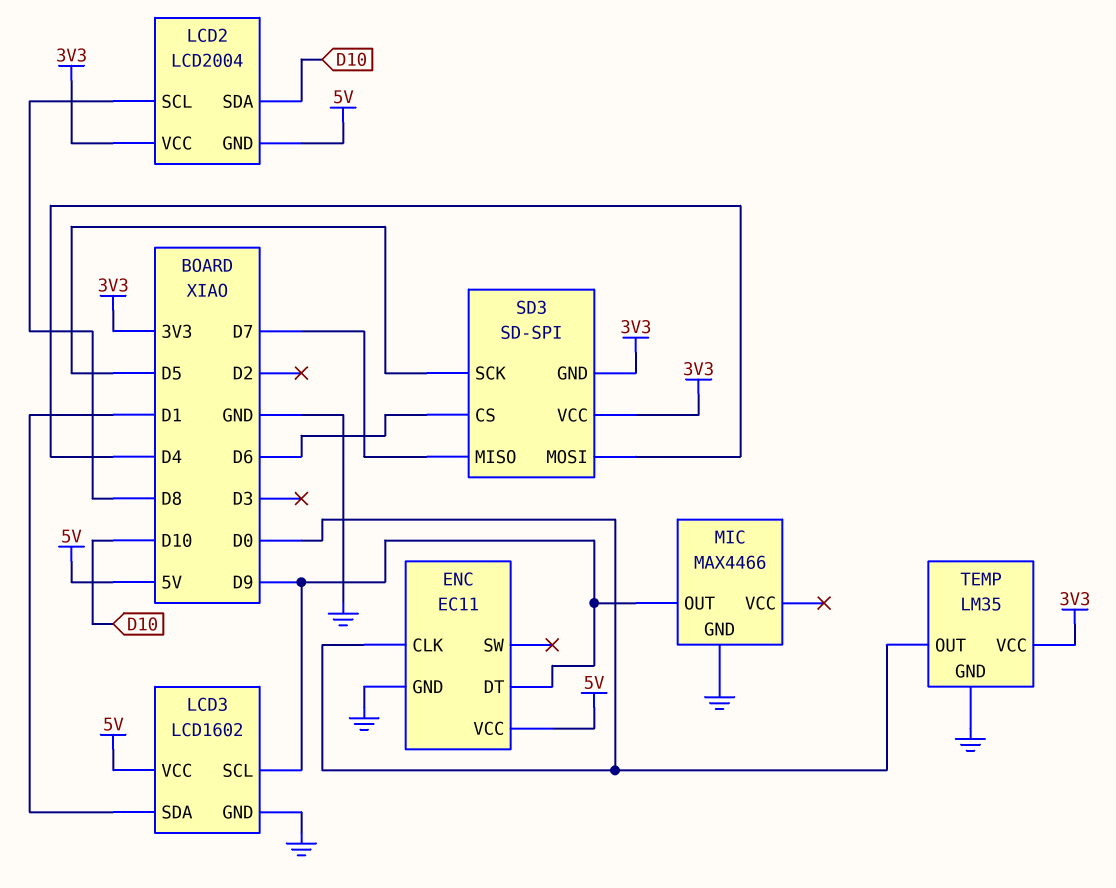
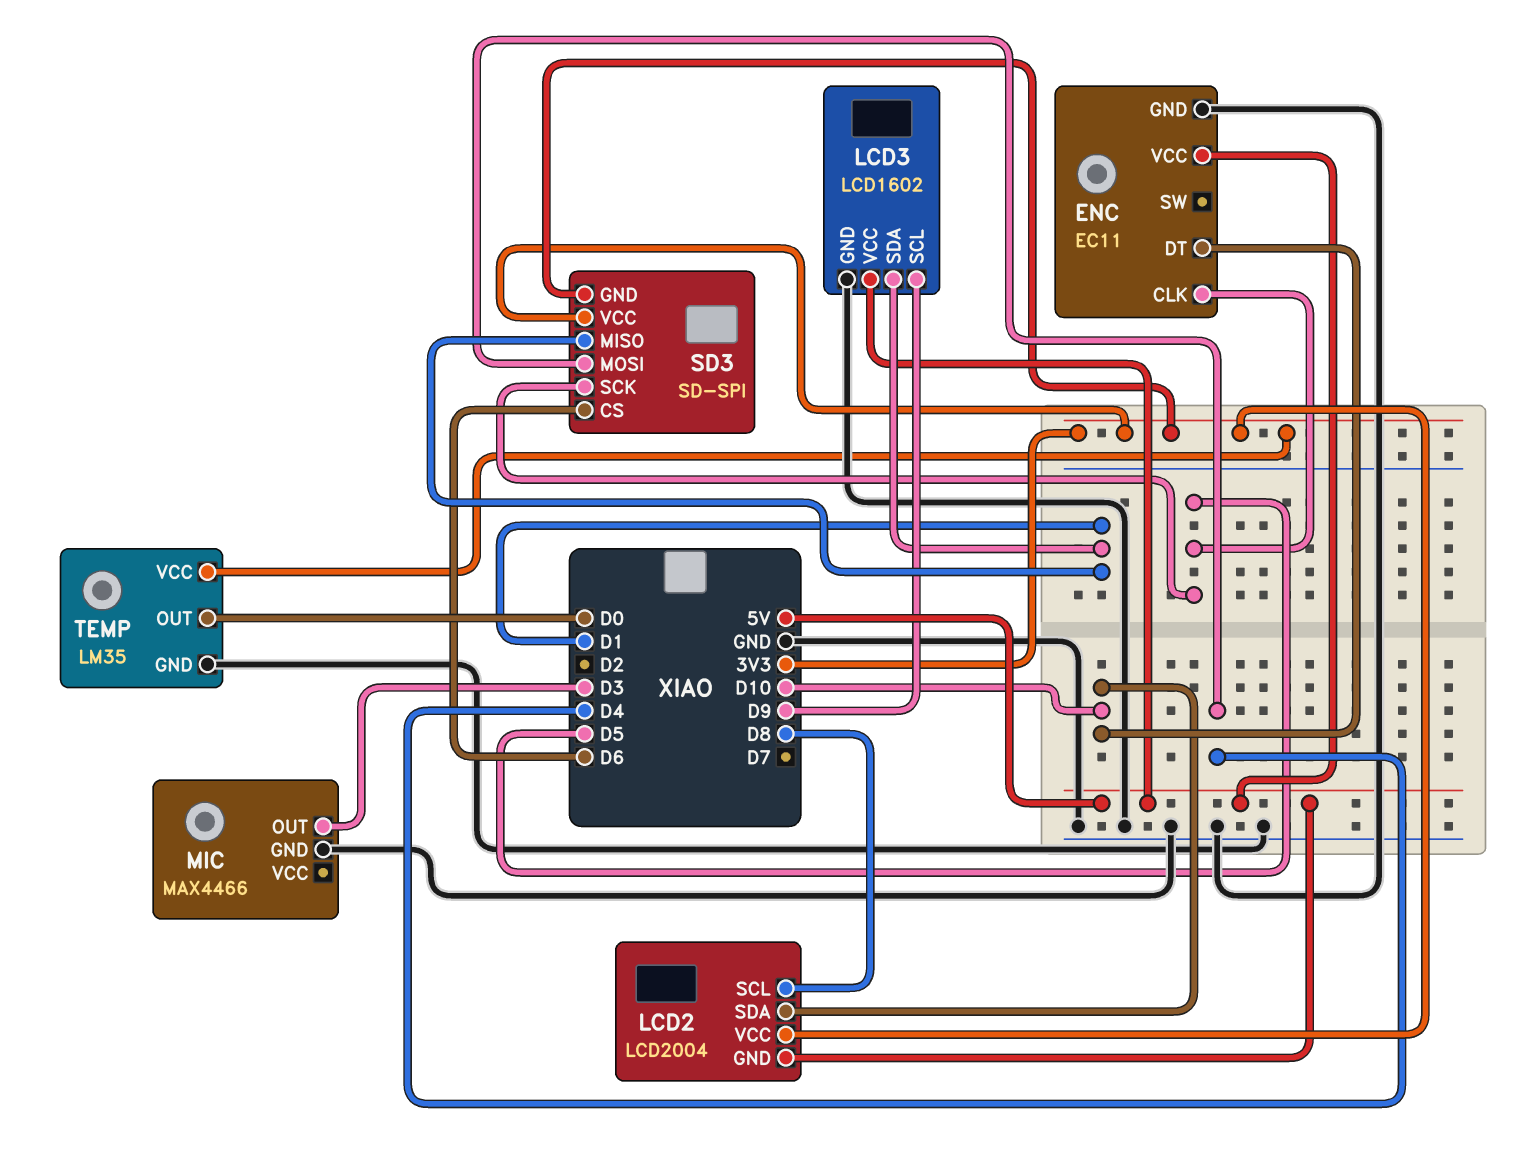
ENC pin CLK: D0 -> D5
ENC pin DT: D9 -> D10
MIC pin OUT: D9 -> D3
SD3 pin MISO: D7 -> D1

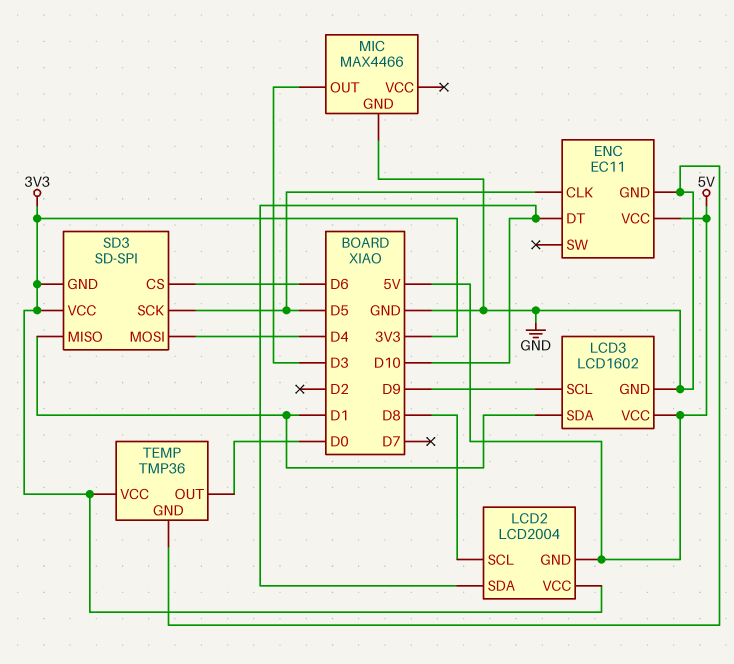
TEMP: LM35 -> TMP36

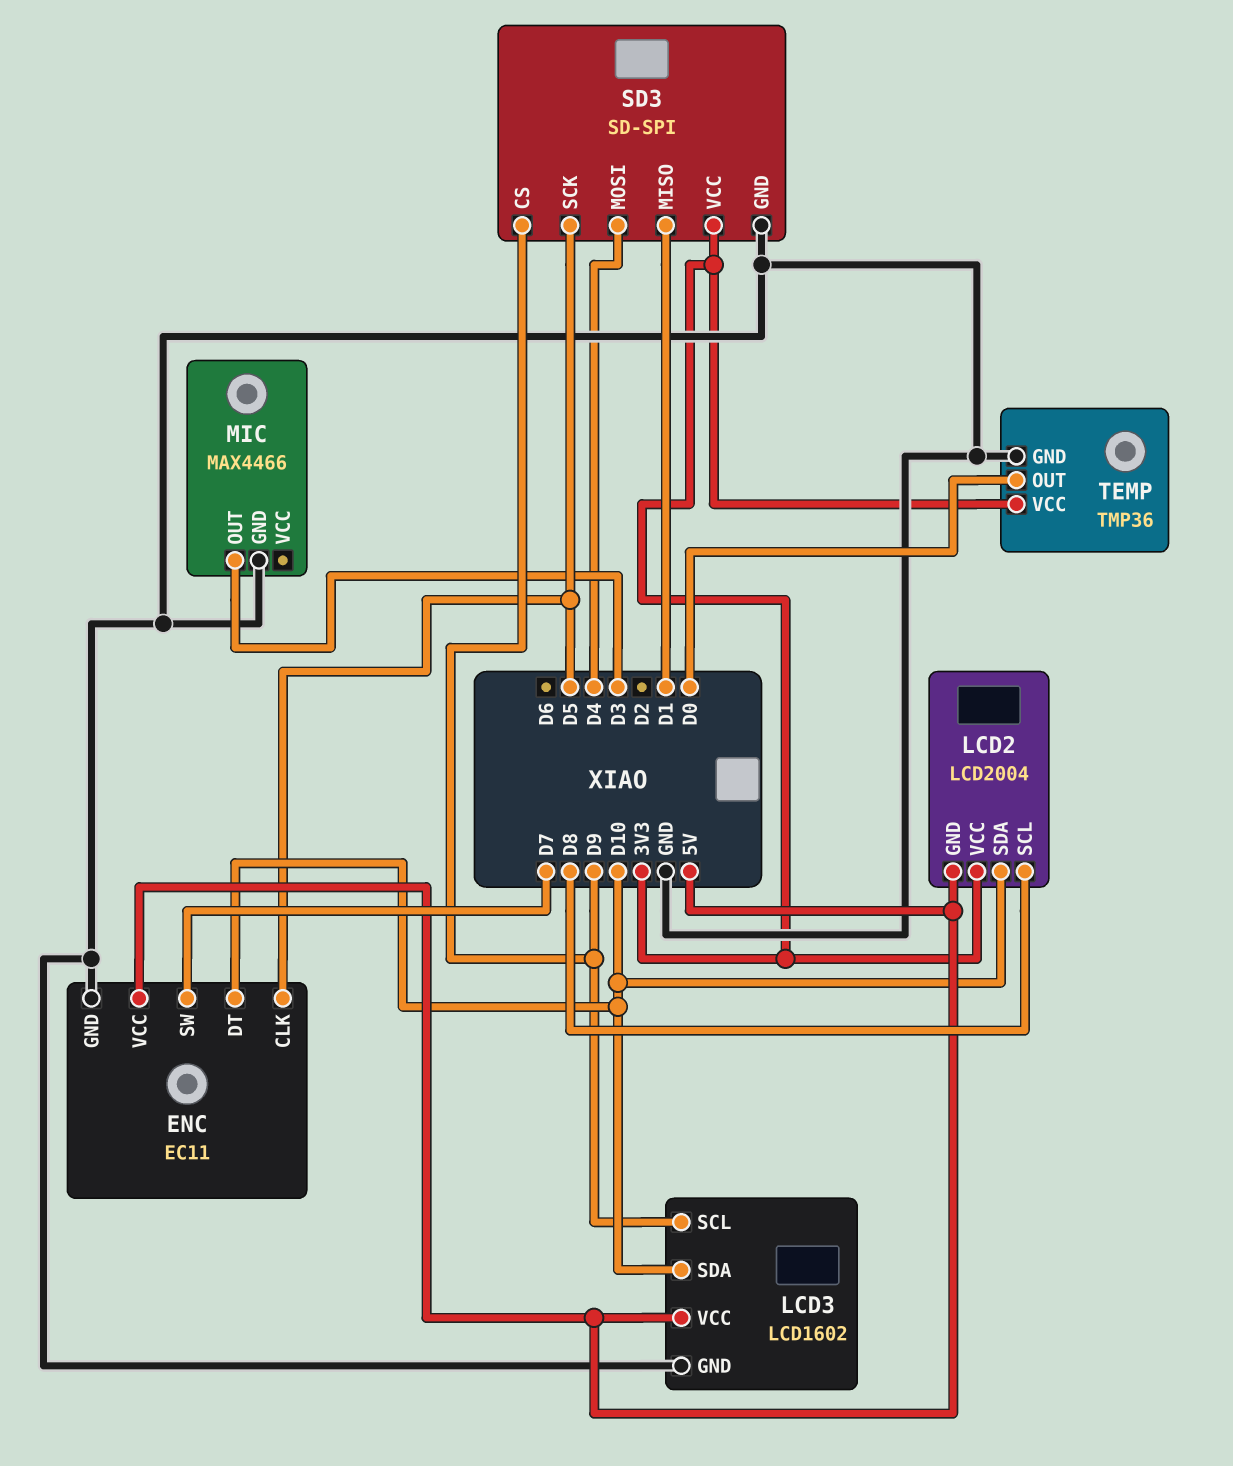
ENC pin SW: none -> D7
LCD3 pin SDA: D1 -> D10
SD3 pin CS: D6 -> D9
SD3 pin GND: 3V3 -> GND

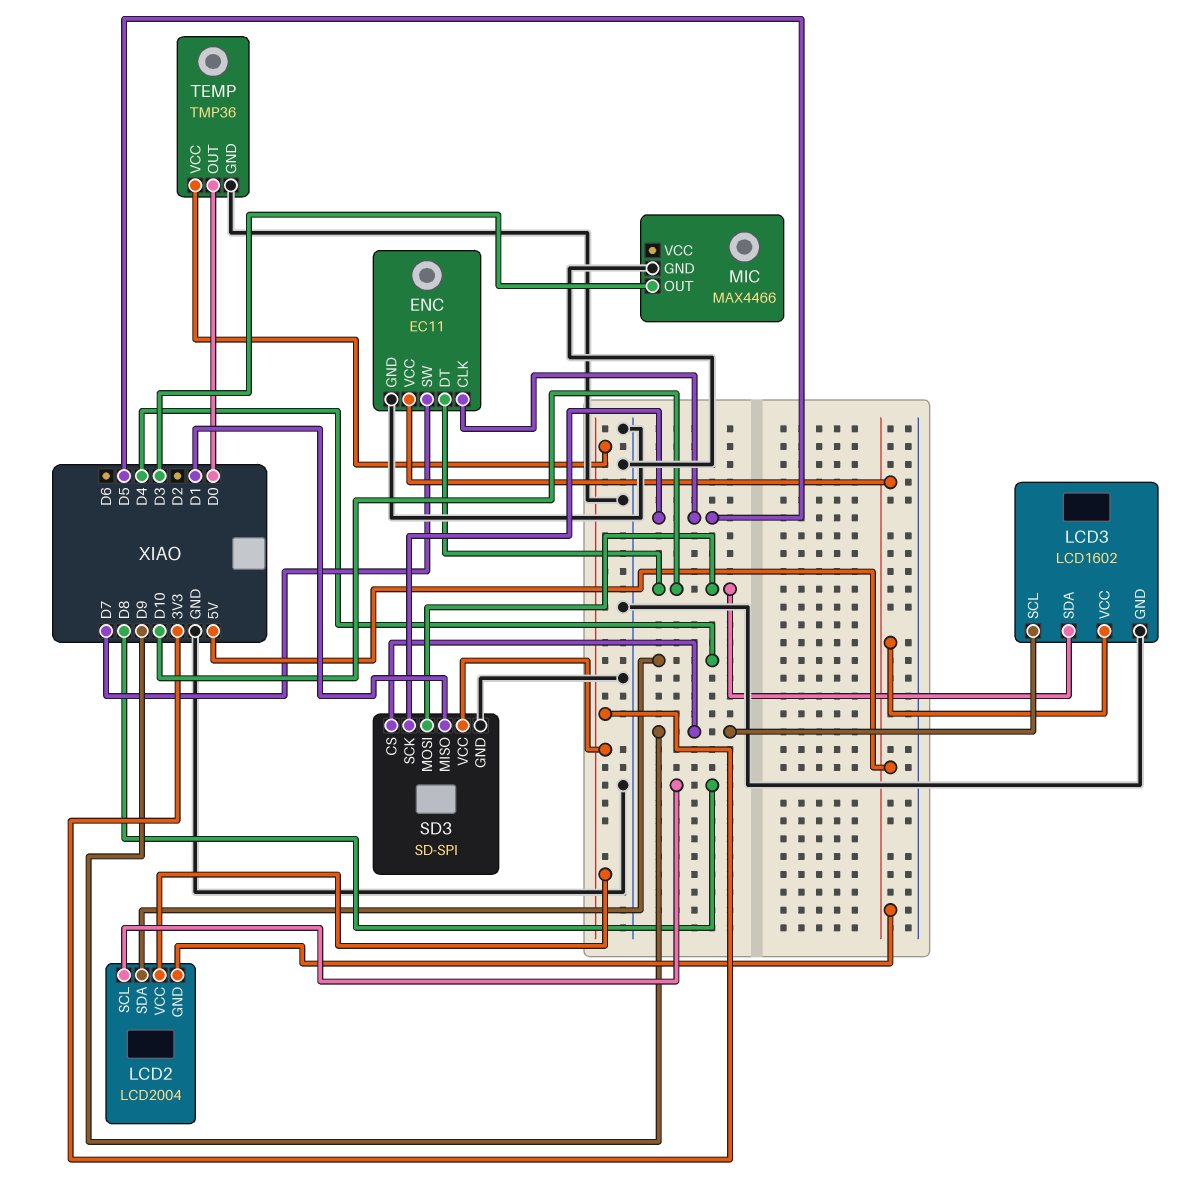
LCD2 pin SDA: D10 -> D4
SD3 pin MOSI: D4 -> D10

